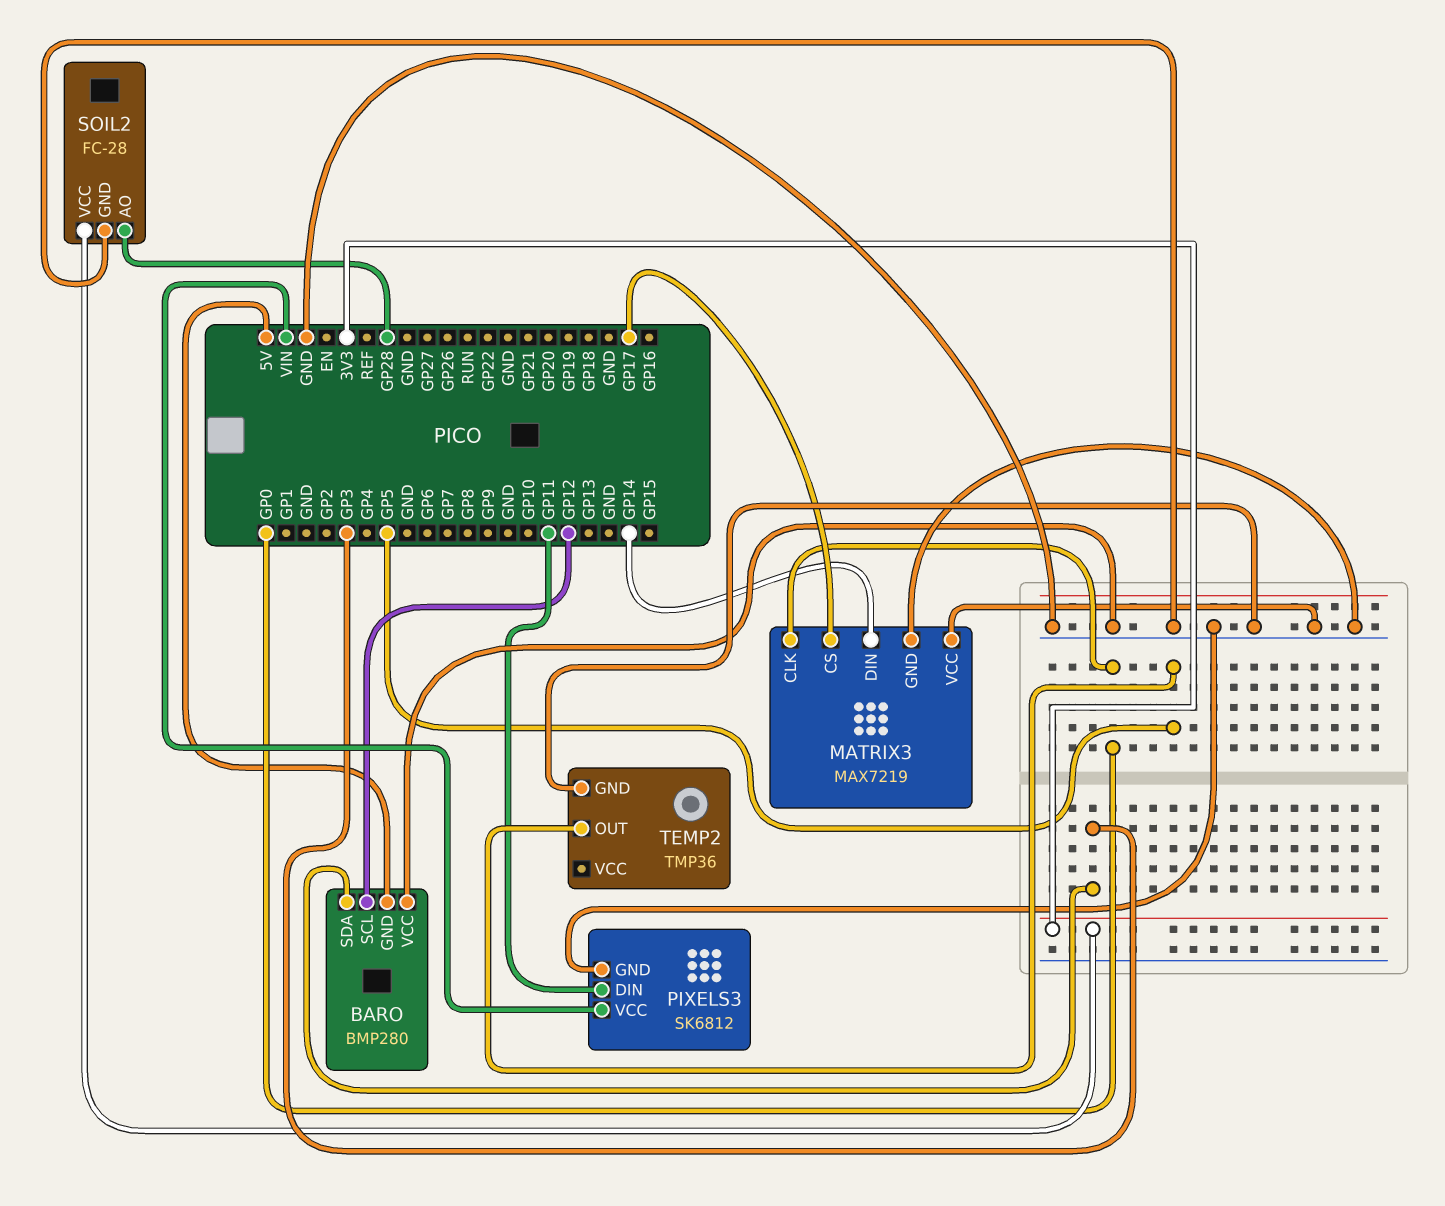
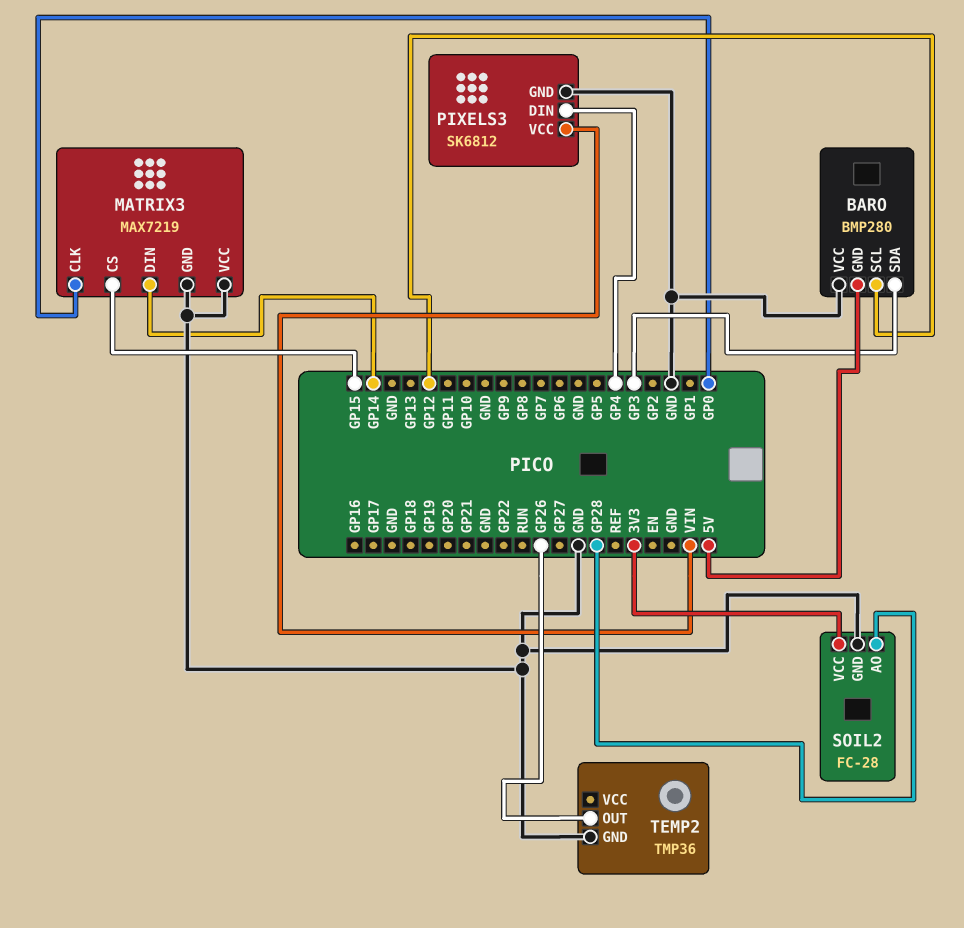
MATRIX3 pin CS: GP17 -> GP15
PIXELS3 pin DIN: GP11 -> GP4
TEMP2 pin OUT: GP5 -> GP26

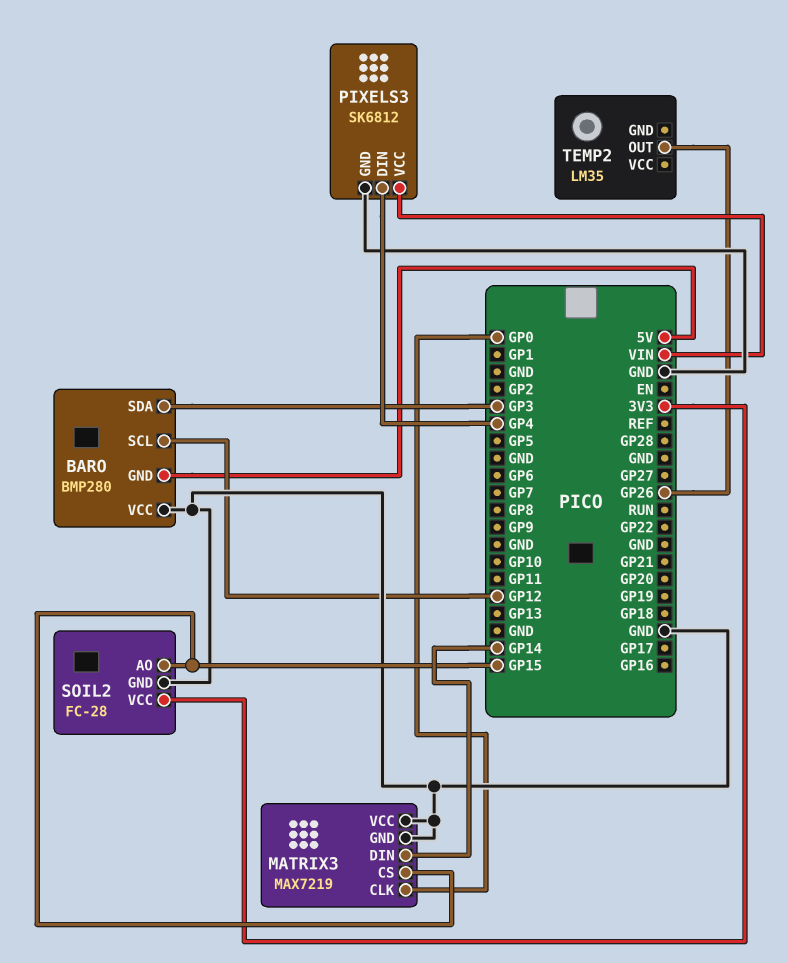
SOIL2 pin AO: GP28 -> GP15
TEMP2: TMP36 -> LM35
TEMP2 pin GND: GND -> none

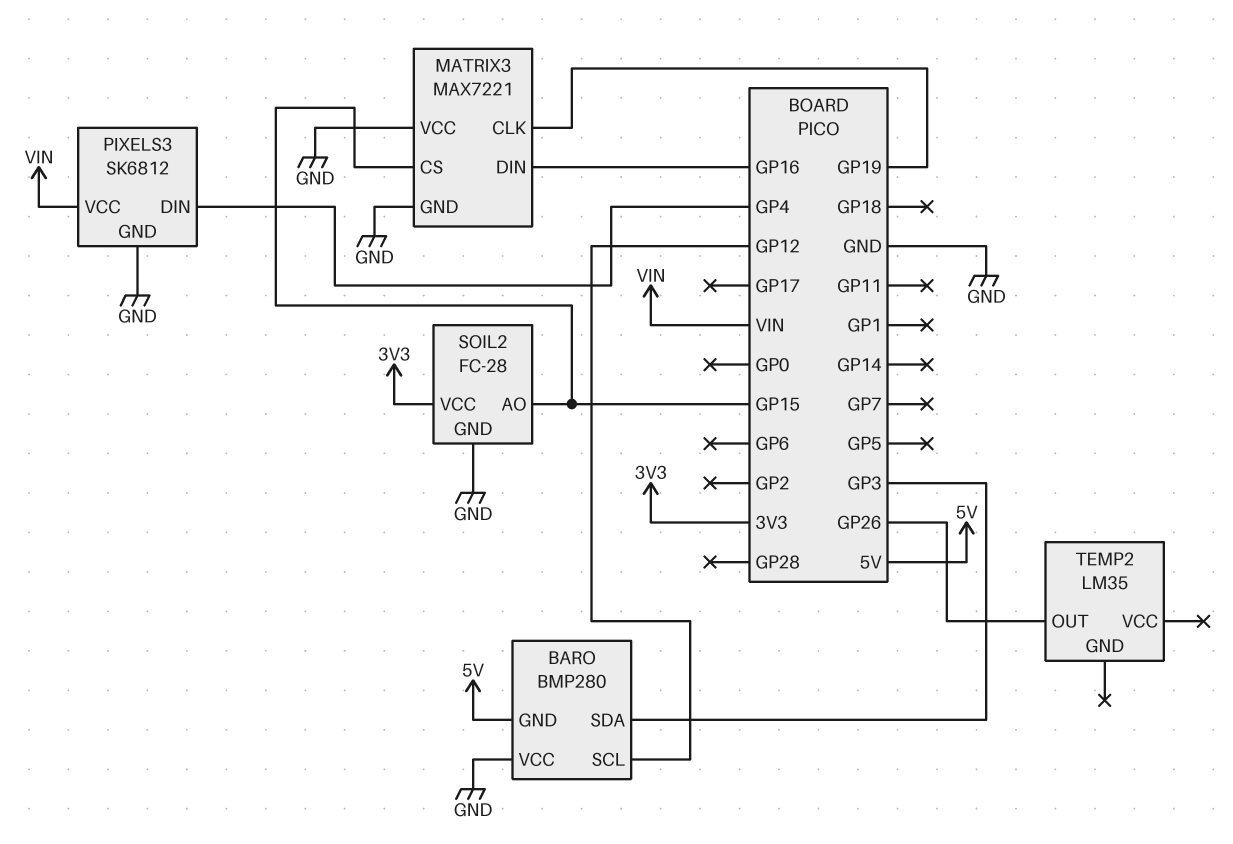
MATRIX3: MAX7219 -> MAX7221
MATRIX3 pin CLK: GP0 -> GP19
MATRIX3 pin DIN: GP14 -> GP16

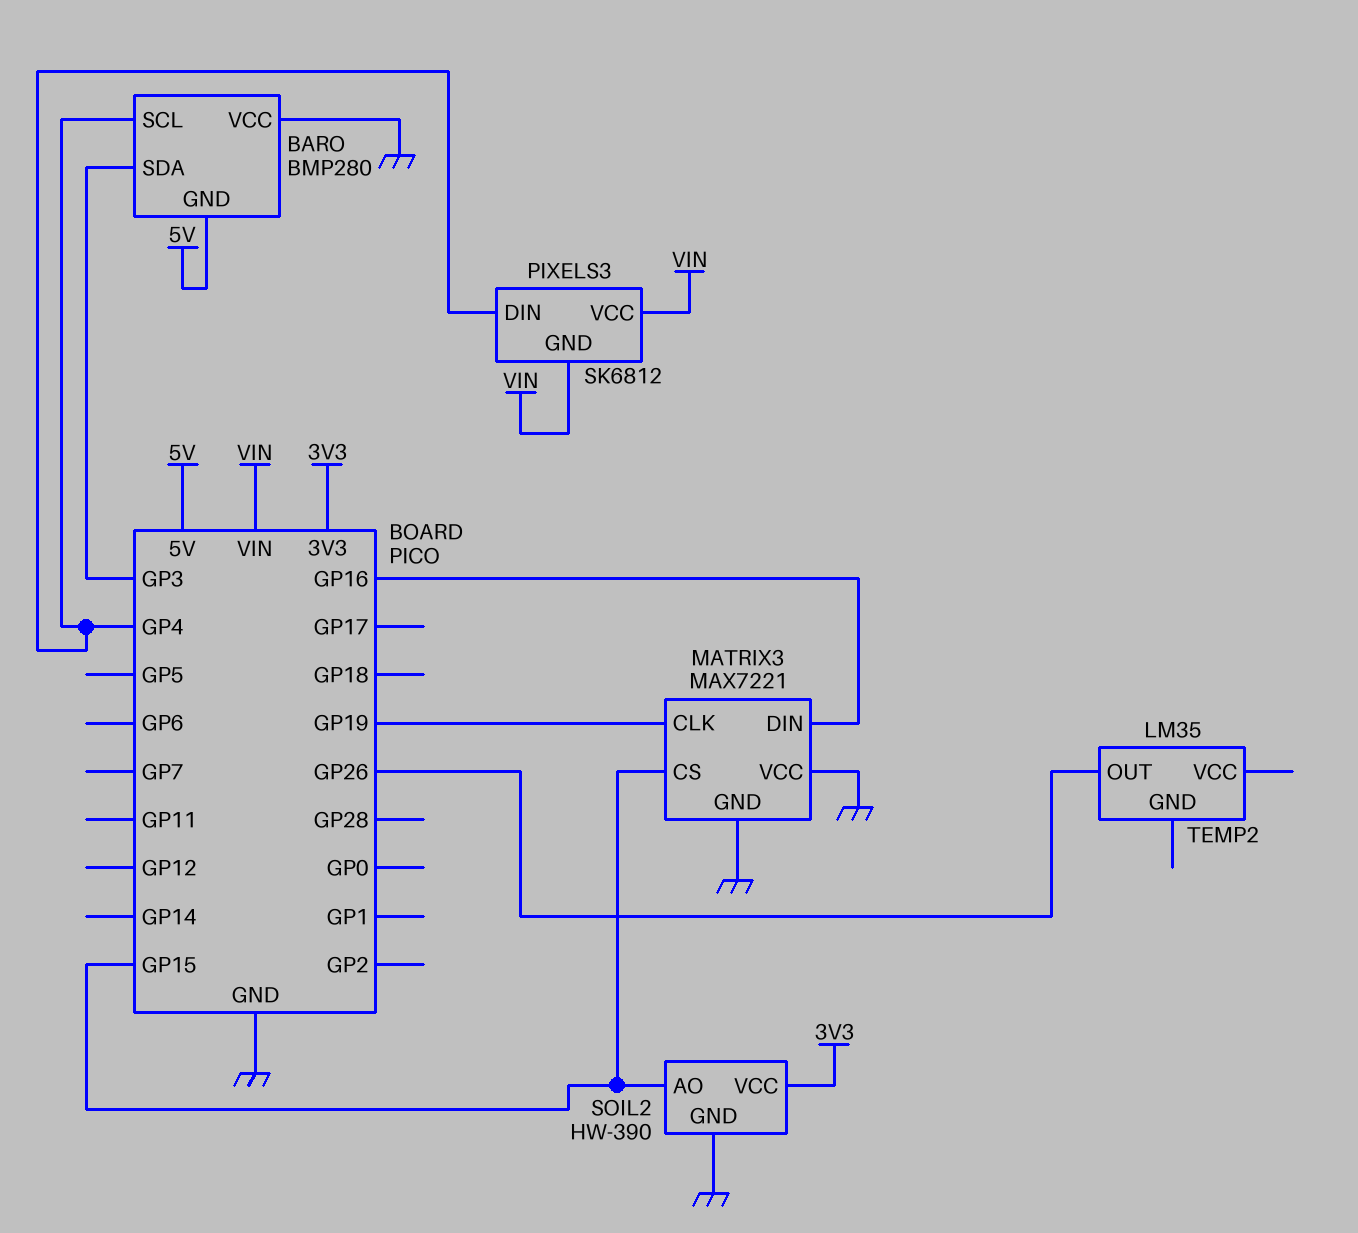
BARO pin SCL: GP12 -> GP4
PIXELS3 pin GND: GND -> VIN
SOIL2: FC-28 -> HW-390

